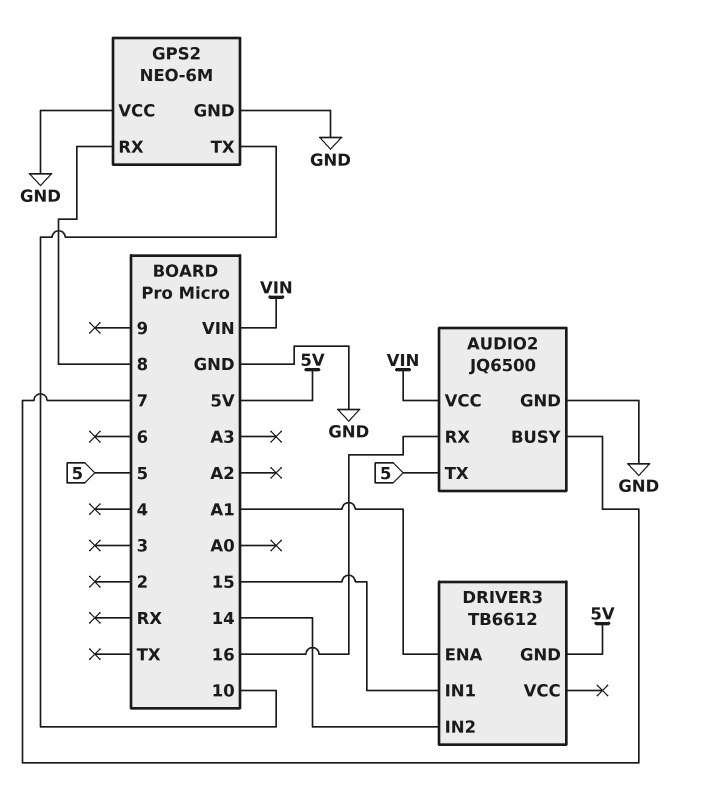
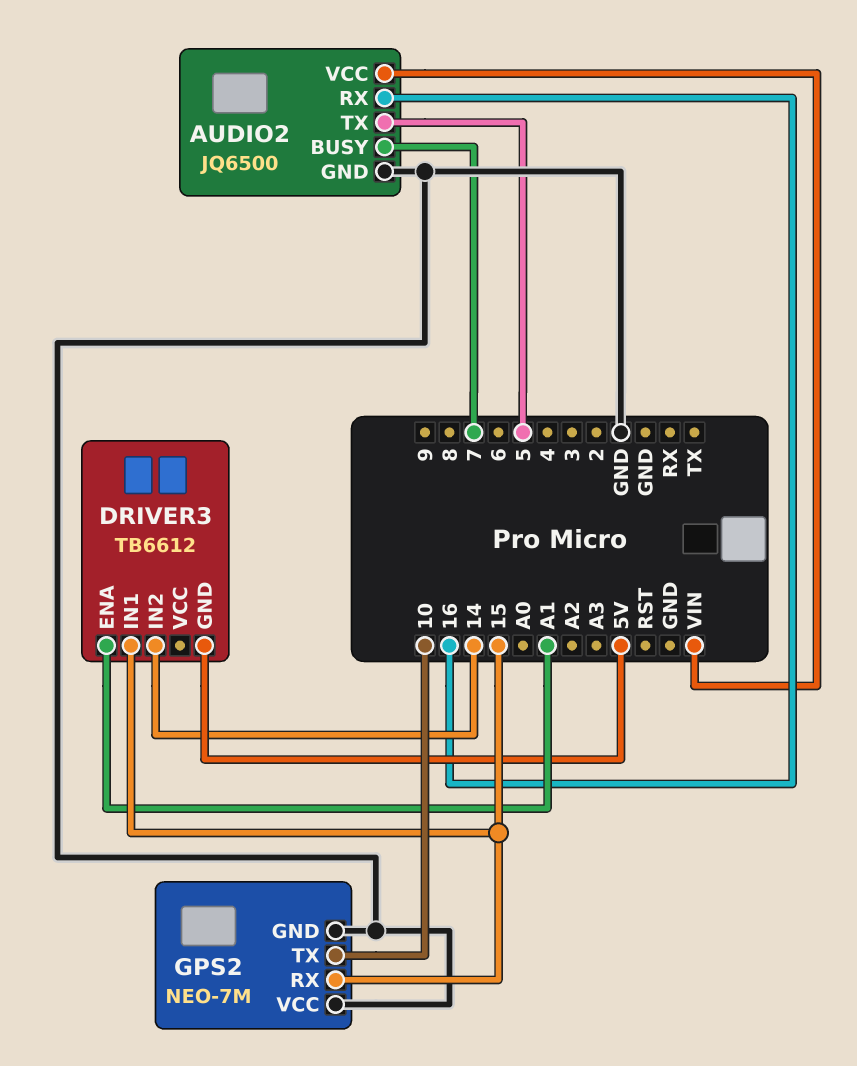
GPS2: NEO-6M -> NEO-7M
GPS2 pin RX: 8 -> 15

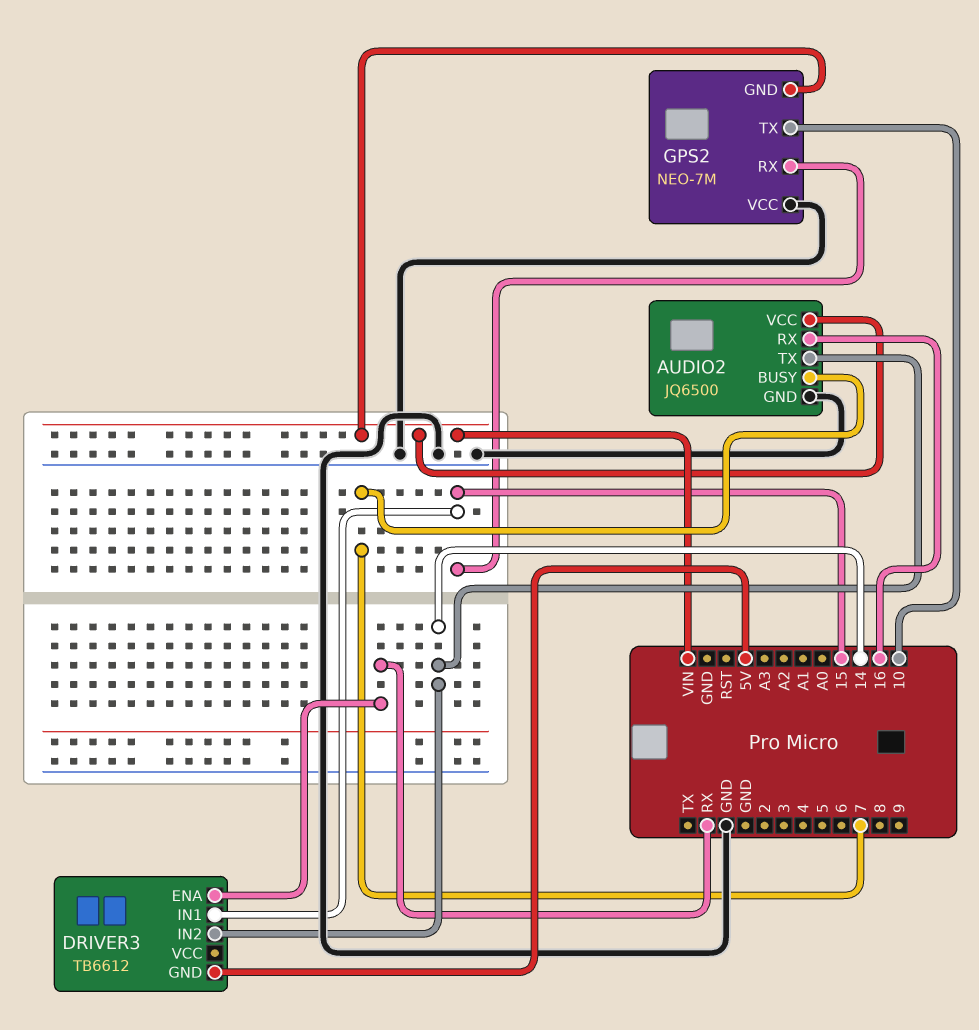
AUDIO2 pin TX: 5 -> 14
DRIVER3 pin ENA: A1 -> RX
GPS2 pin GND: GND -> VIN

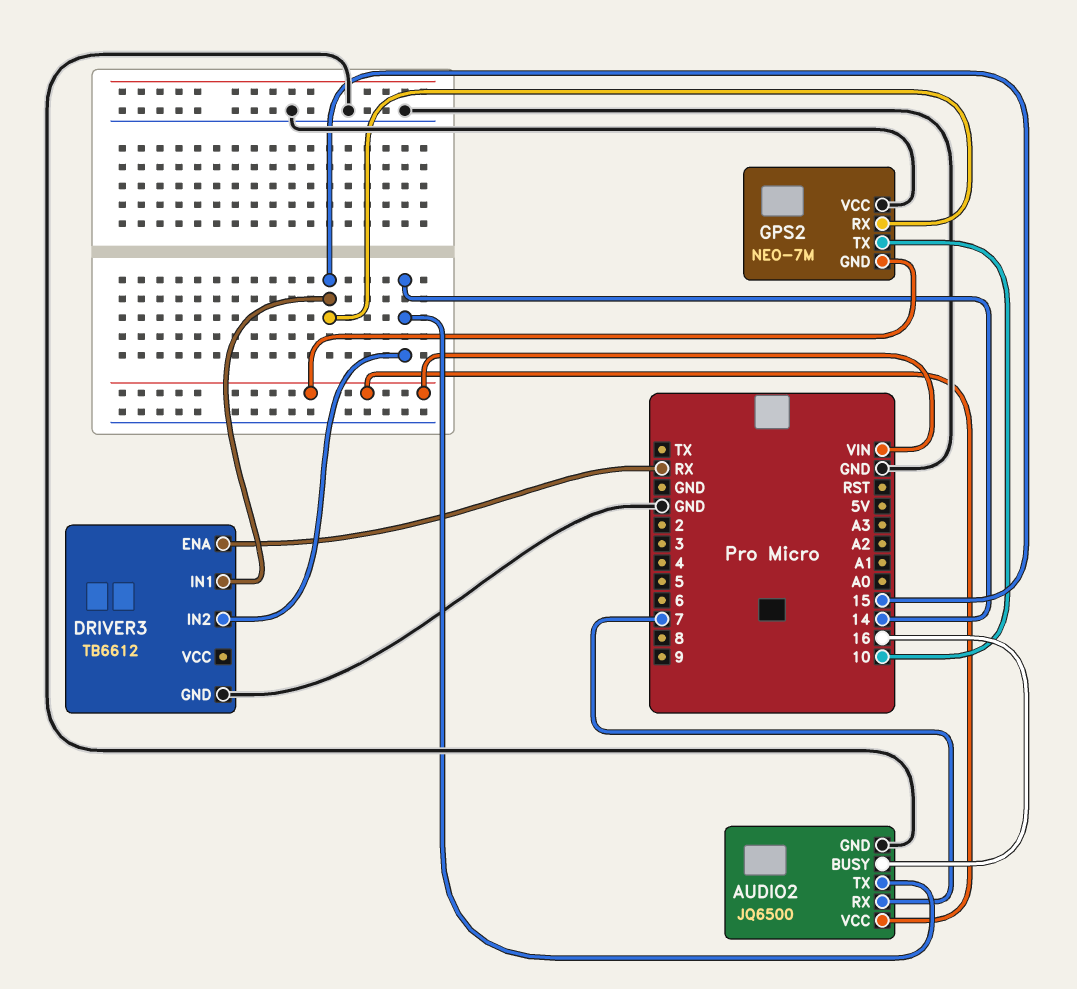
AUDIO2 pin BUSY: 7 -> 16
AUDIO2 pin RX: 16 -> 7
DRIVER3 pin GND: 5V -> GND

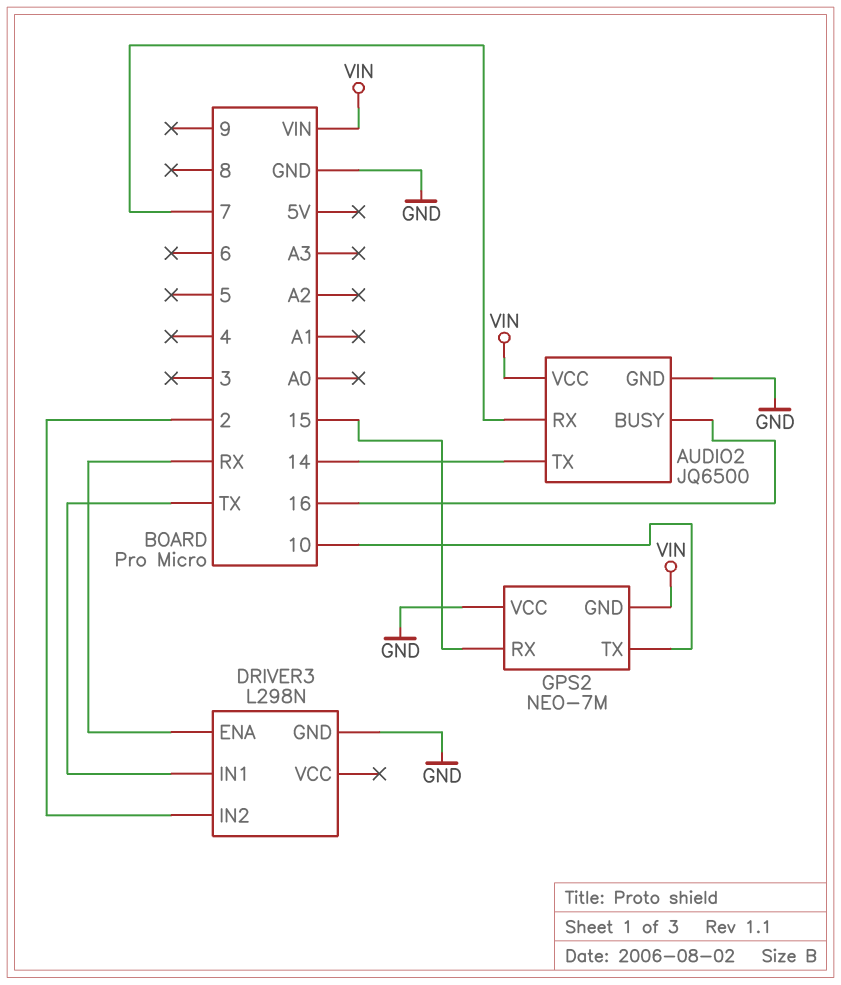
DRIVER3: TB6612 -> L298N
DRIVER3 pin IN1: 15 -> TX
DRIVER3 pin IN2: 14 -> 2

